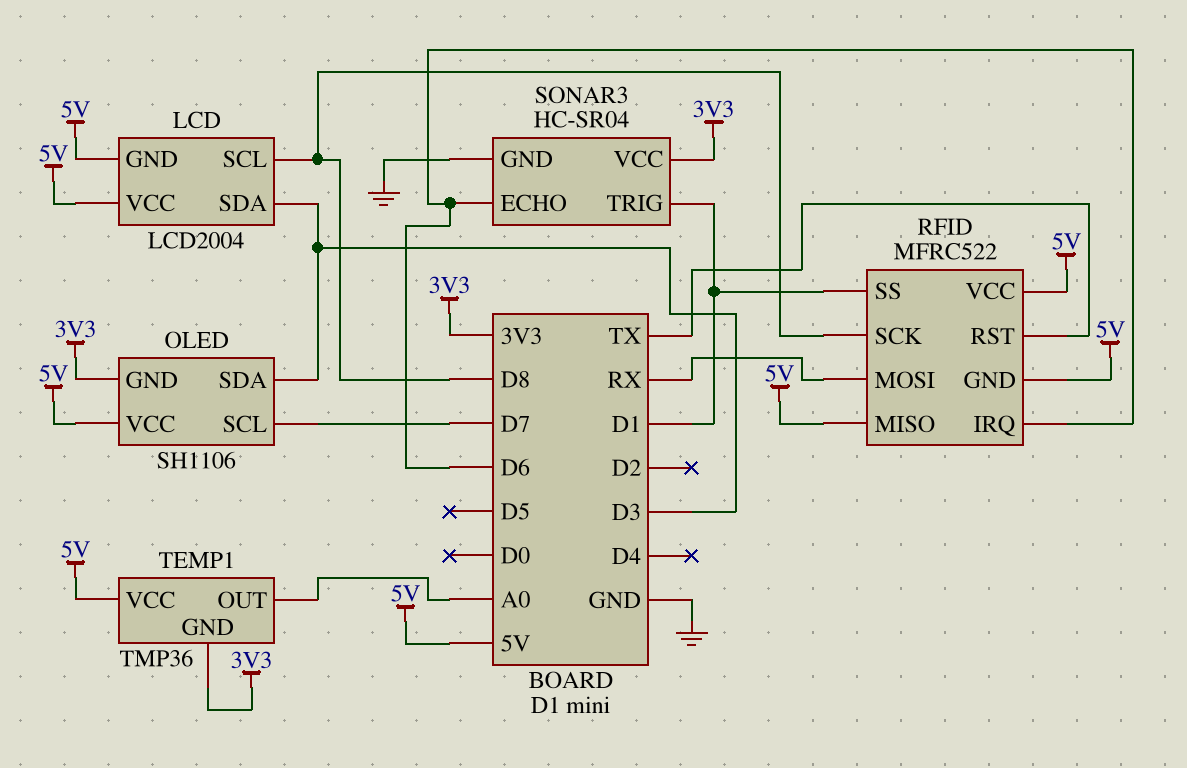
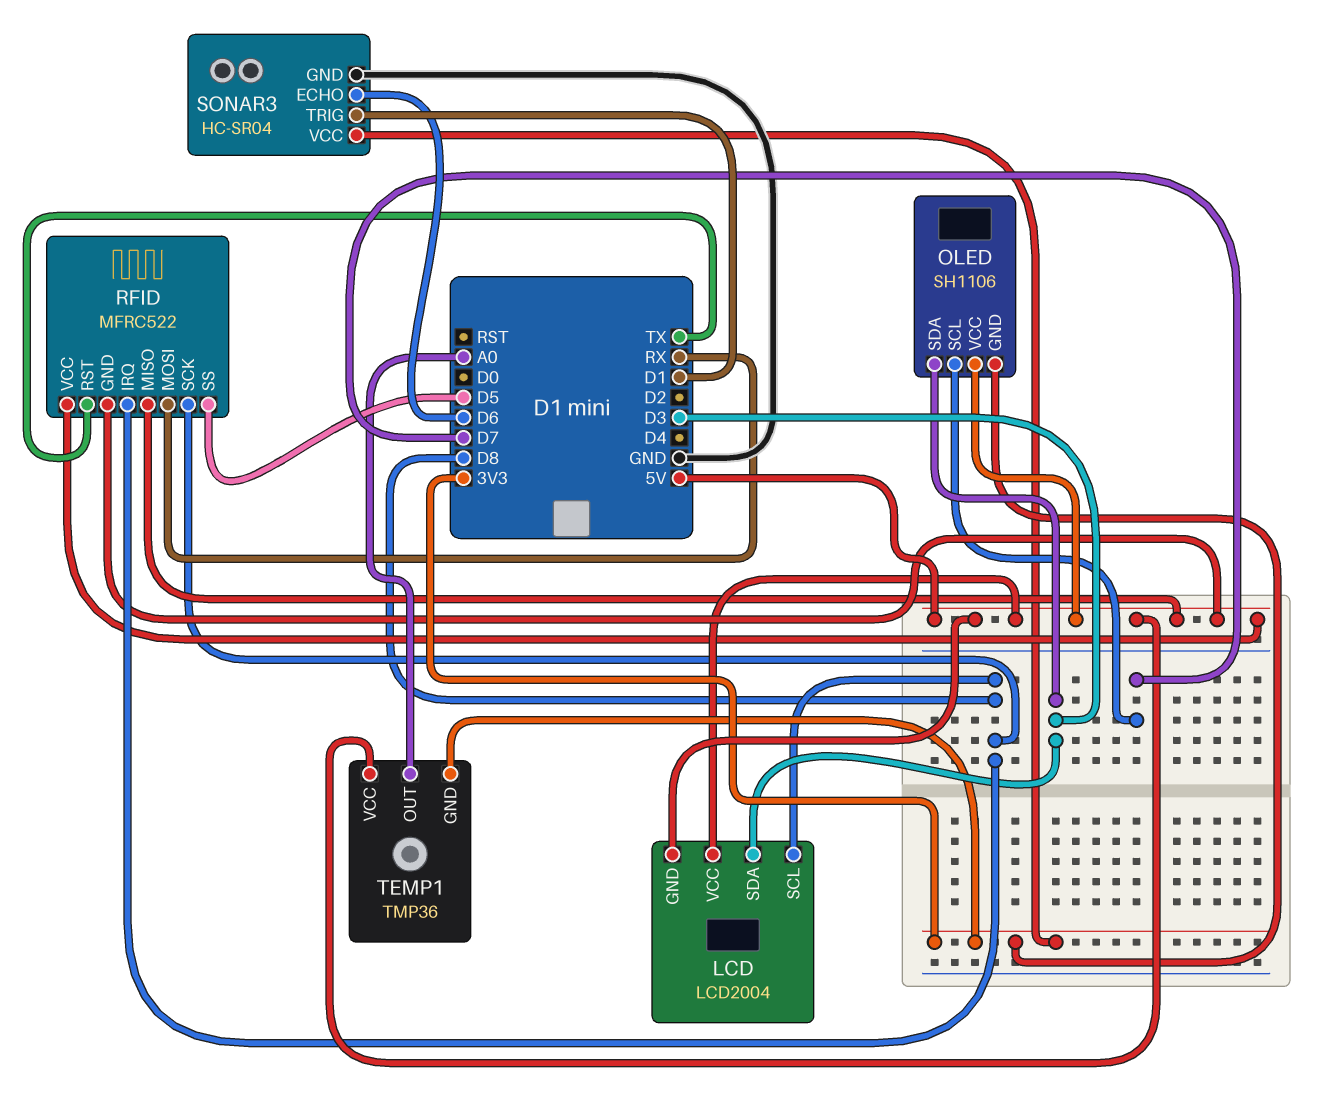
RFID pin IRQ: D6 -> D8
RFID pin SS: D1 -> D5

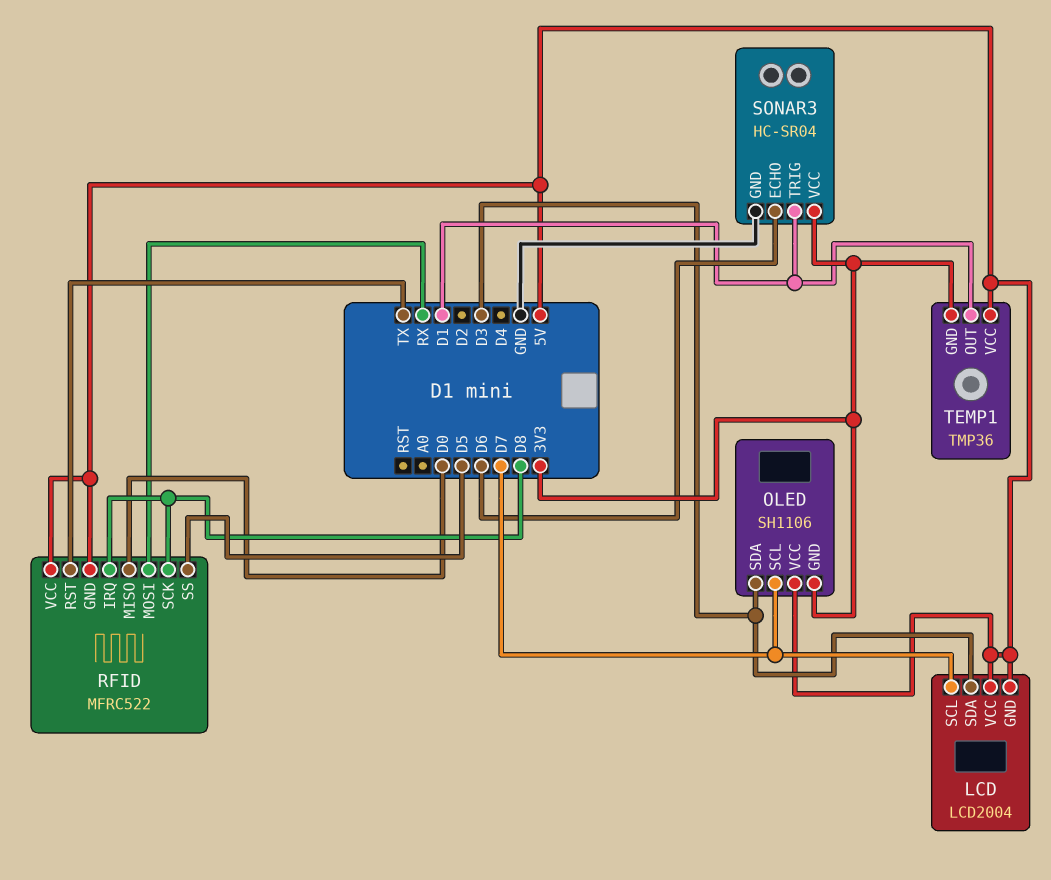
LCD pin SCL: D8 -> D7
RFID pin MISO: 5V -> D0
TEMP1 pin OUT: A0 -> D1

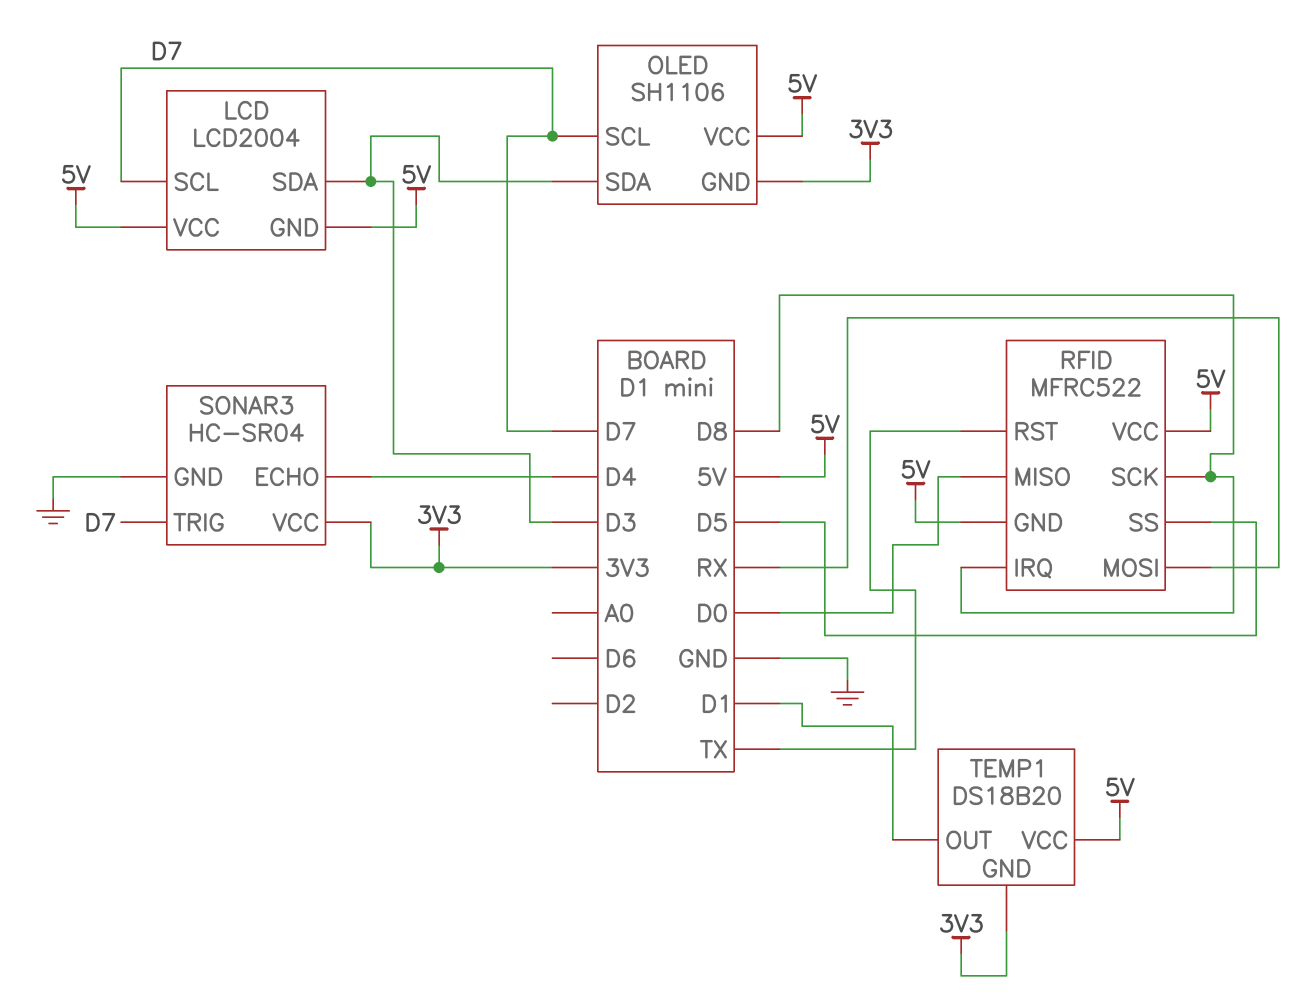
SONAR3 pin ECHO: D6 -> D4
SONAR3 pin TRIG: D1 -> D7
TEMP1: TMP36 -> DS18B20

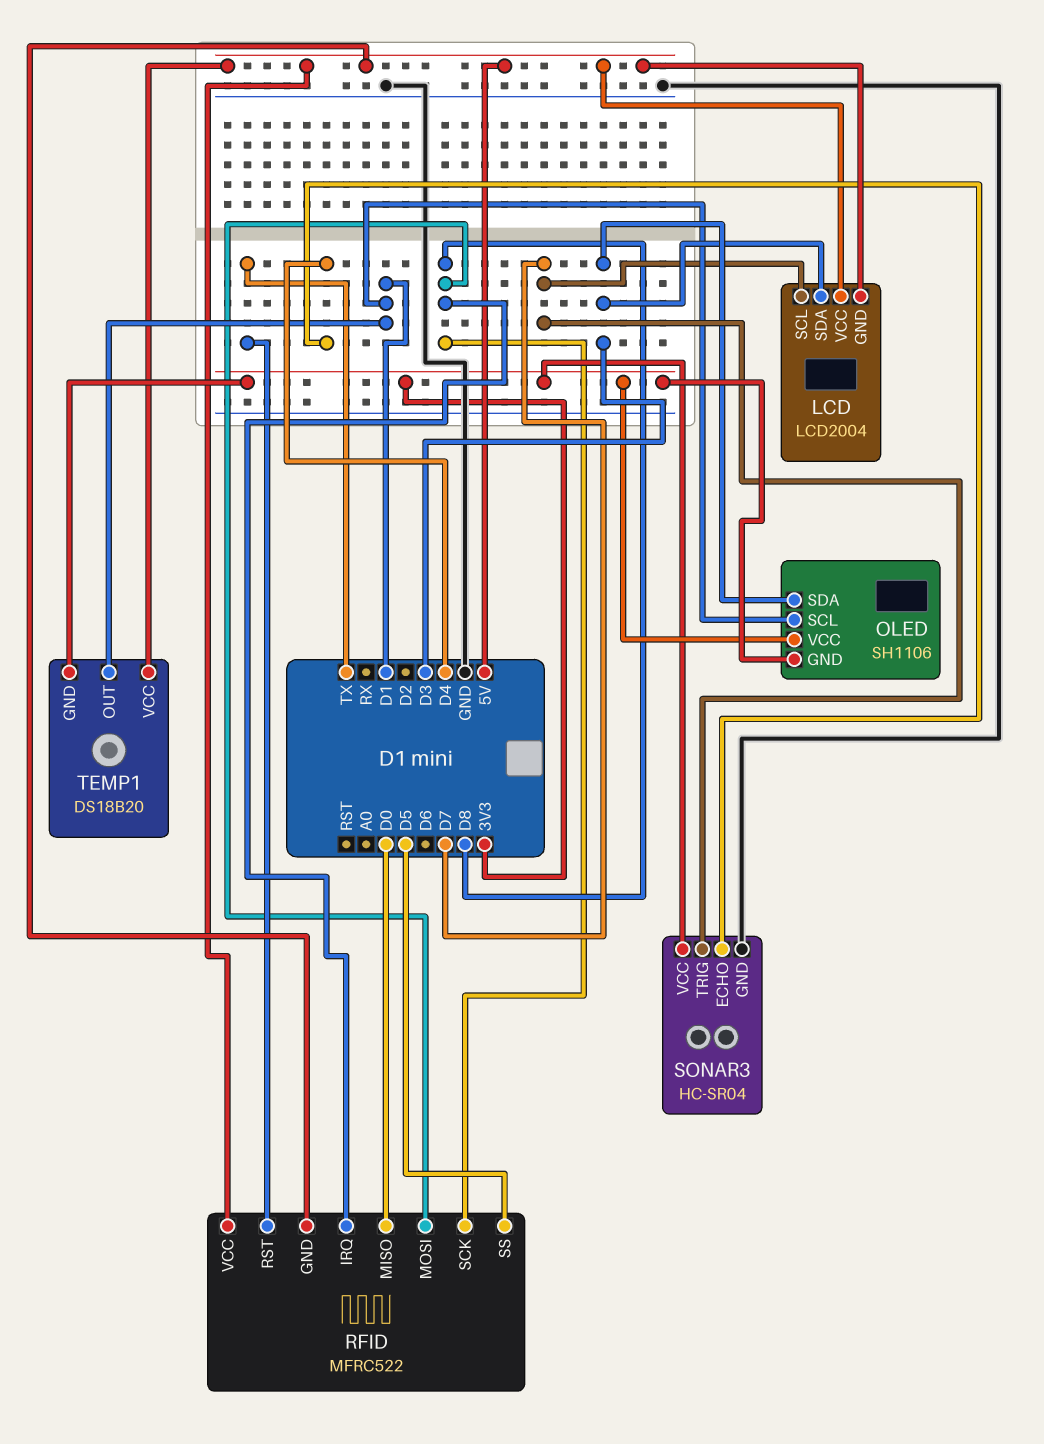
OLED pin SCL: D7 -> D1
OLED pin VCC: 5V -> 3V3
RFID pin MOSI: RX -> D8

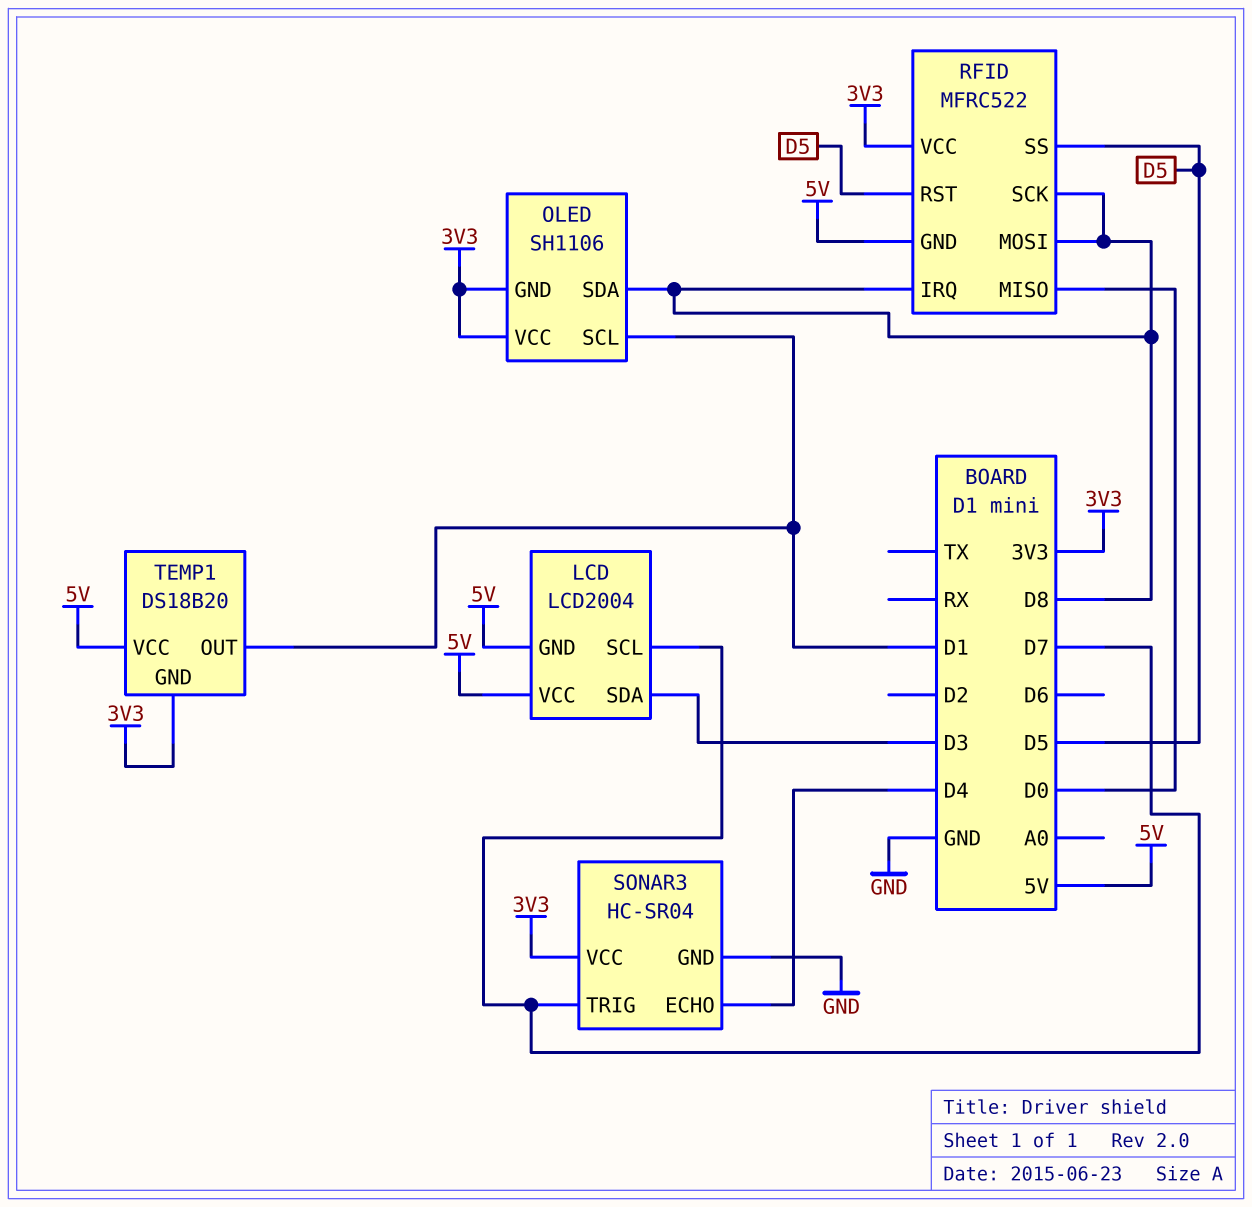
OLED pin SDA: D3 -> D8
RFID pin RST: TX -> D5
RFID pin VCC: 5V -> 3V3

